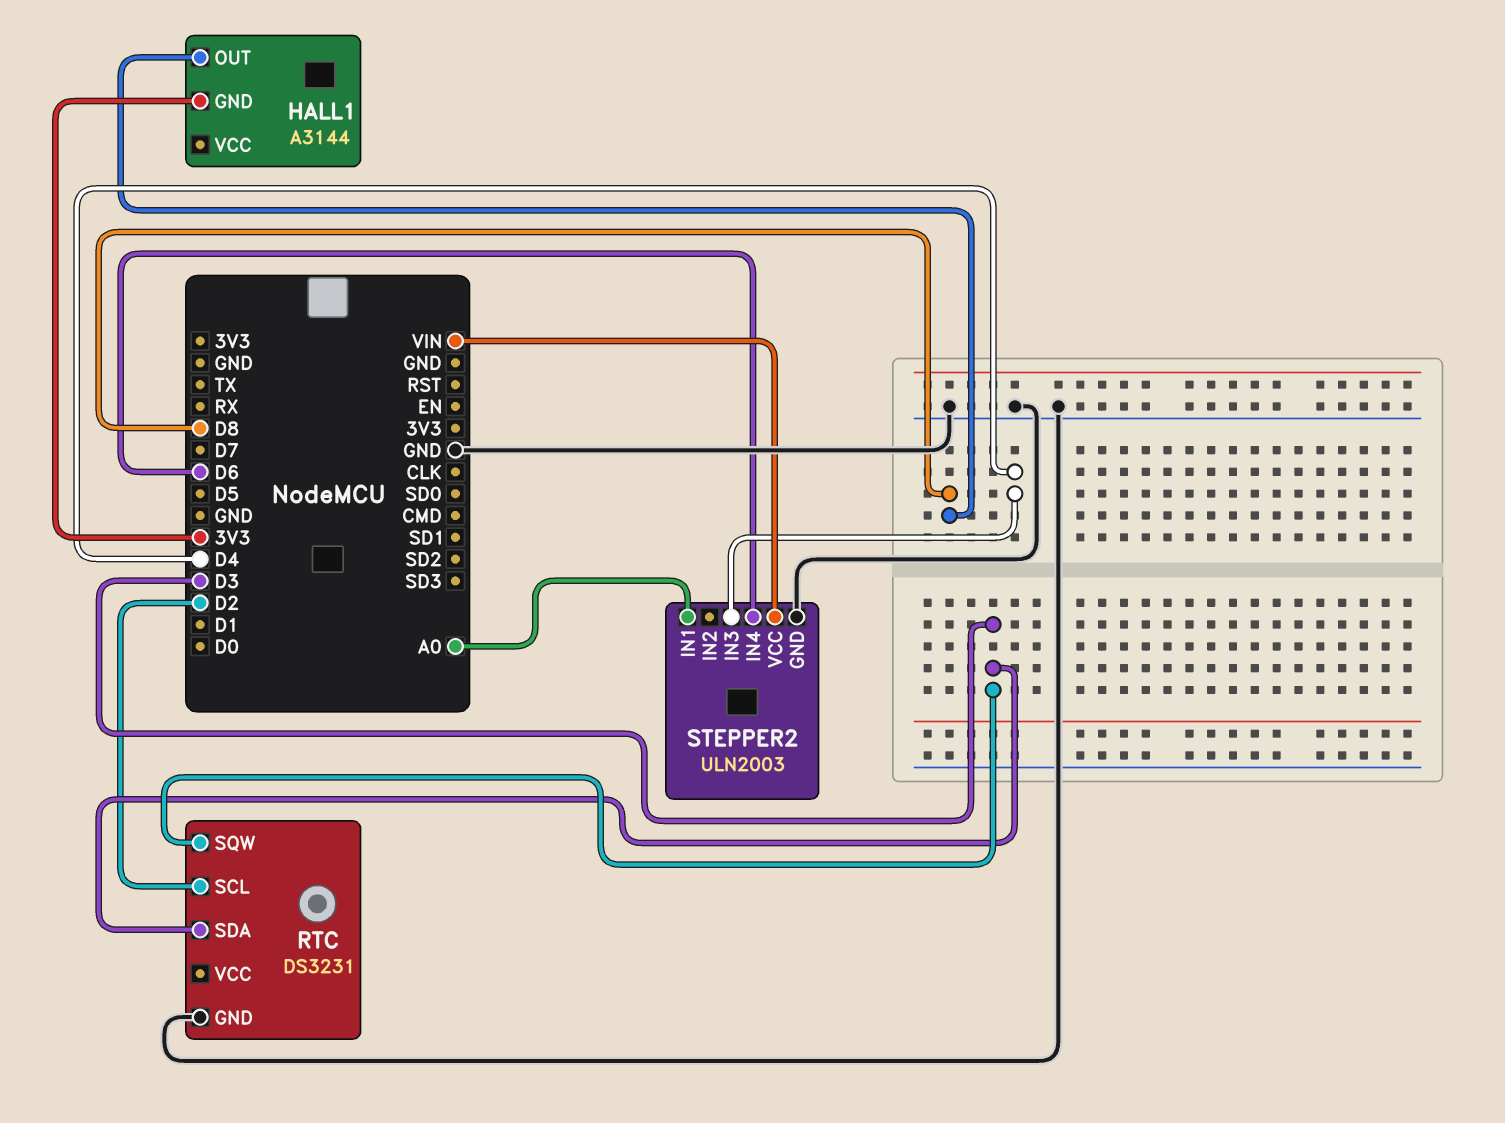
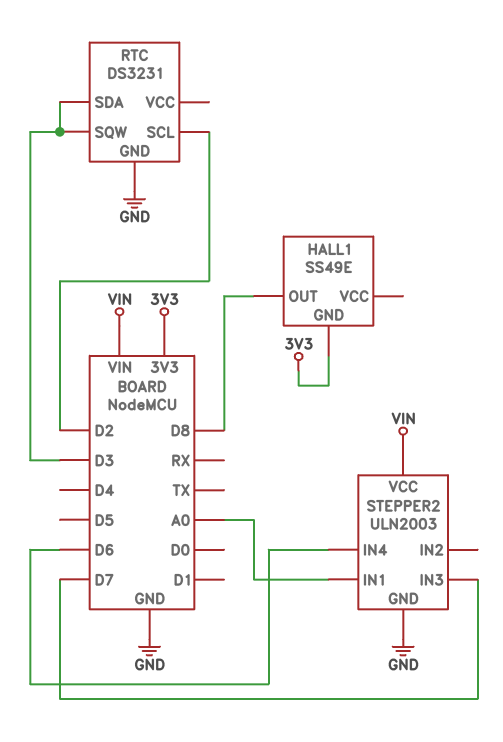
HALL1: A3144 -> SS49E
STEPPER2 pin IN3: D4 -> D7

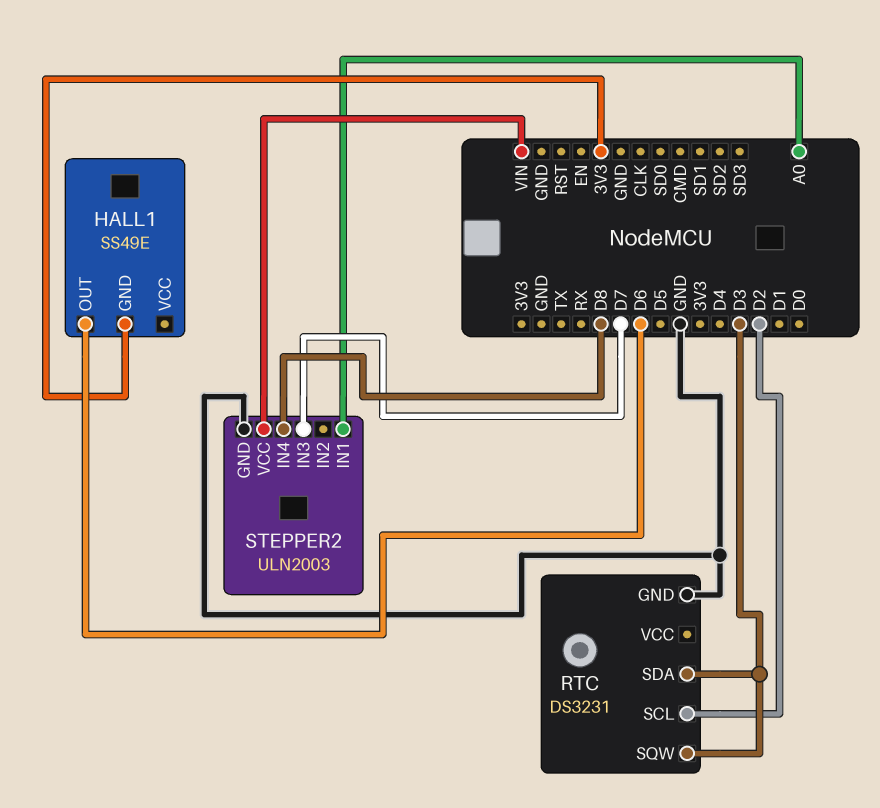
HALL1 pin OUT: D8 -> D6
STEPPER2 pin IN4: D6 -> D8

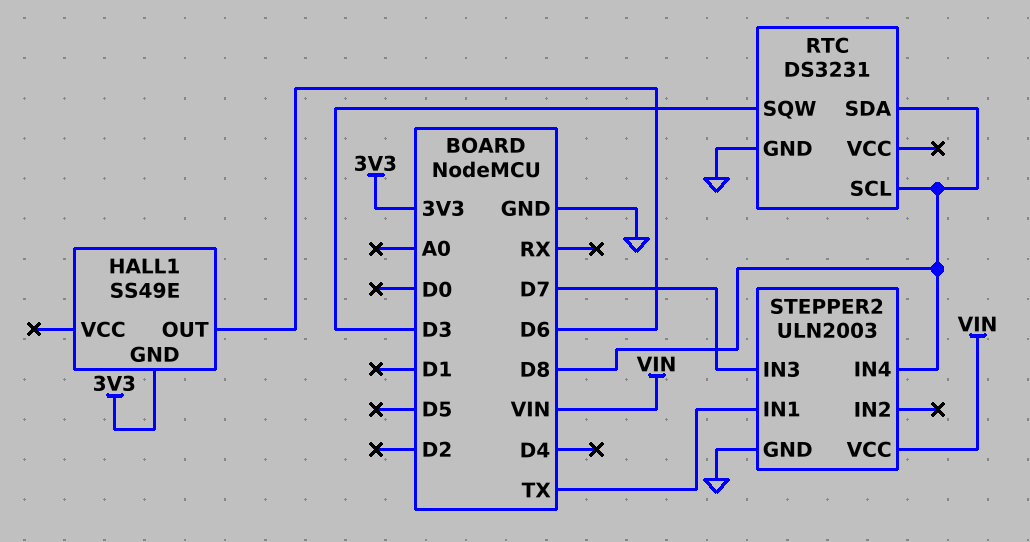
RTC pin SCL: D2 -> D8
RTC pin SDA: D3 -> D8
STEPPER2 pin IN1: A0 -> TX

